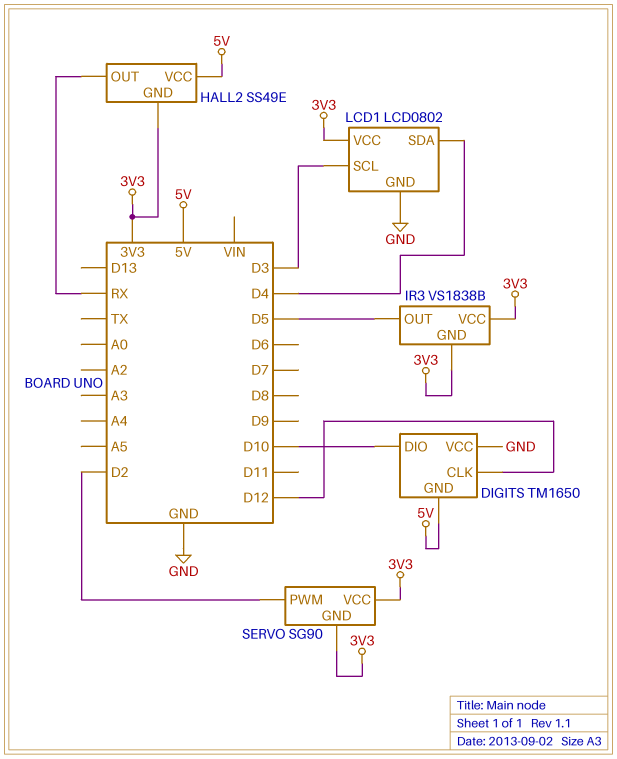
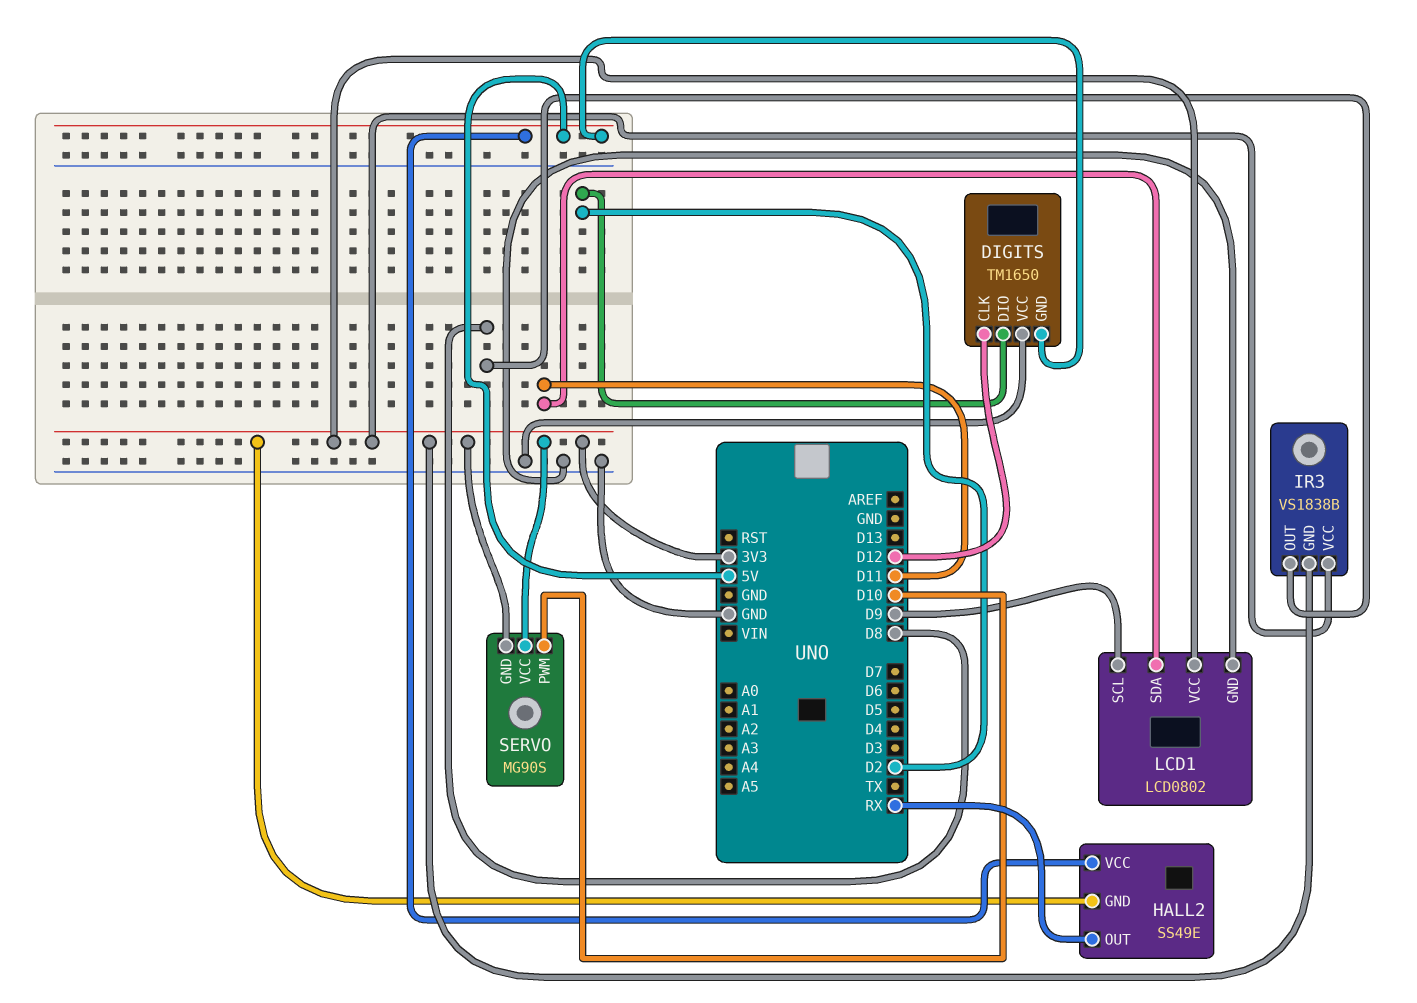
DIGITS pin DIO: D10 -> D2
IR3 pin OUT: D5 -> D8
LCD1 pin SCL: D3 -> D9
LCD1 pin SDA: D4 -> D11
SERVO: SG90 -> MG90S
SERVO pin PWM: D2 -> D10

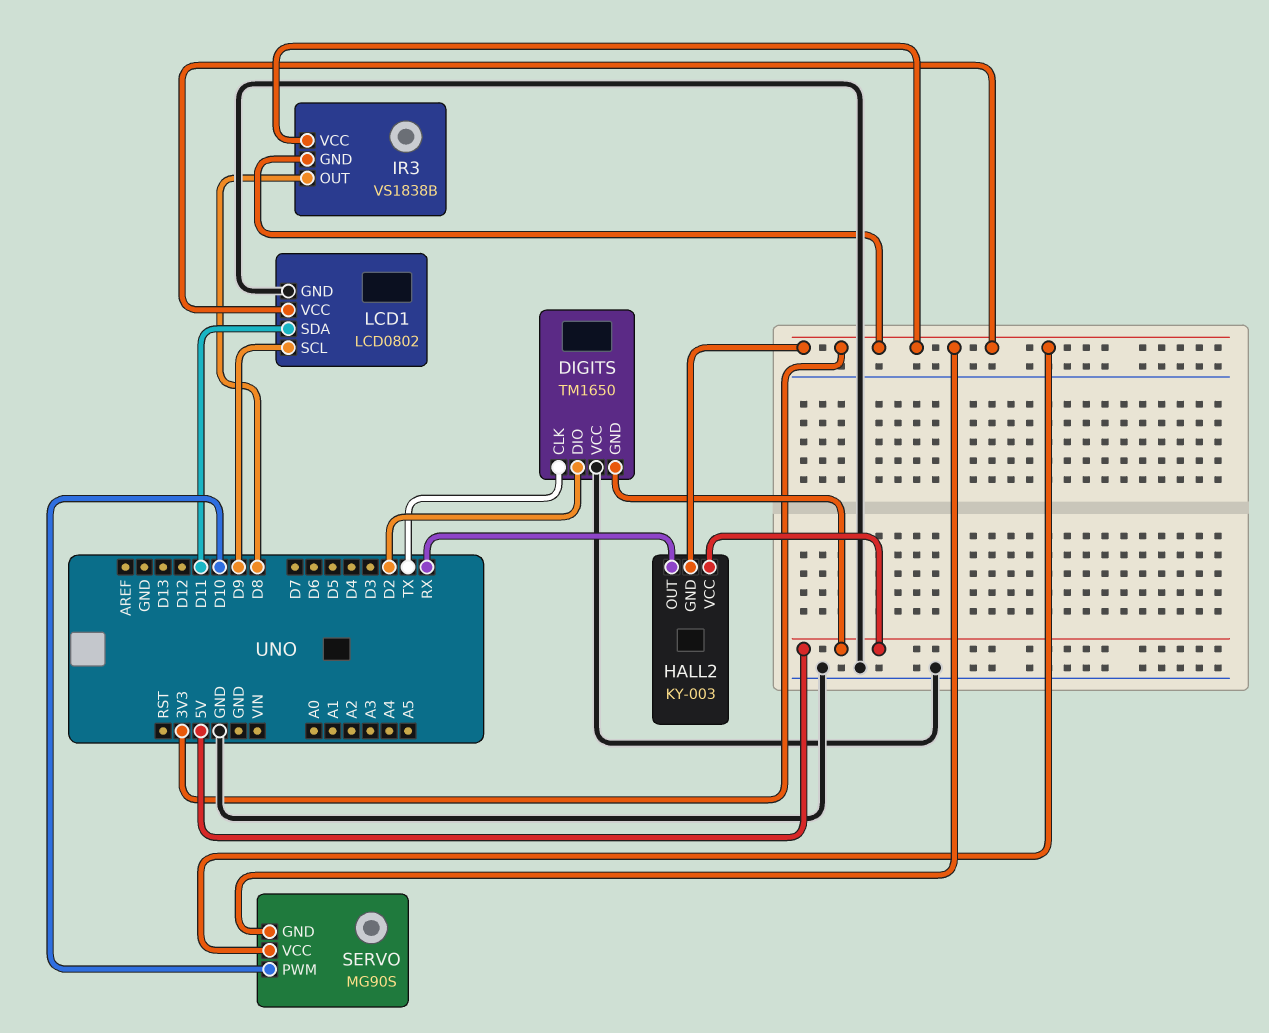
DIGITS pin CLK: D12 -> TX
HALL2: SS49E -> KY-003

